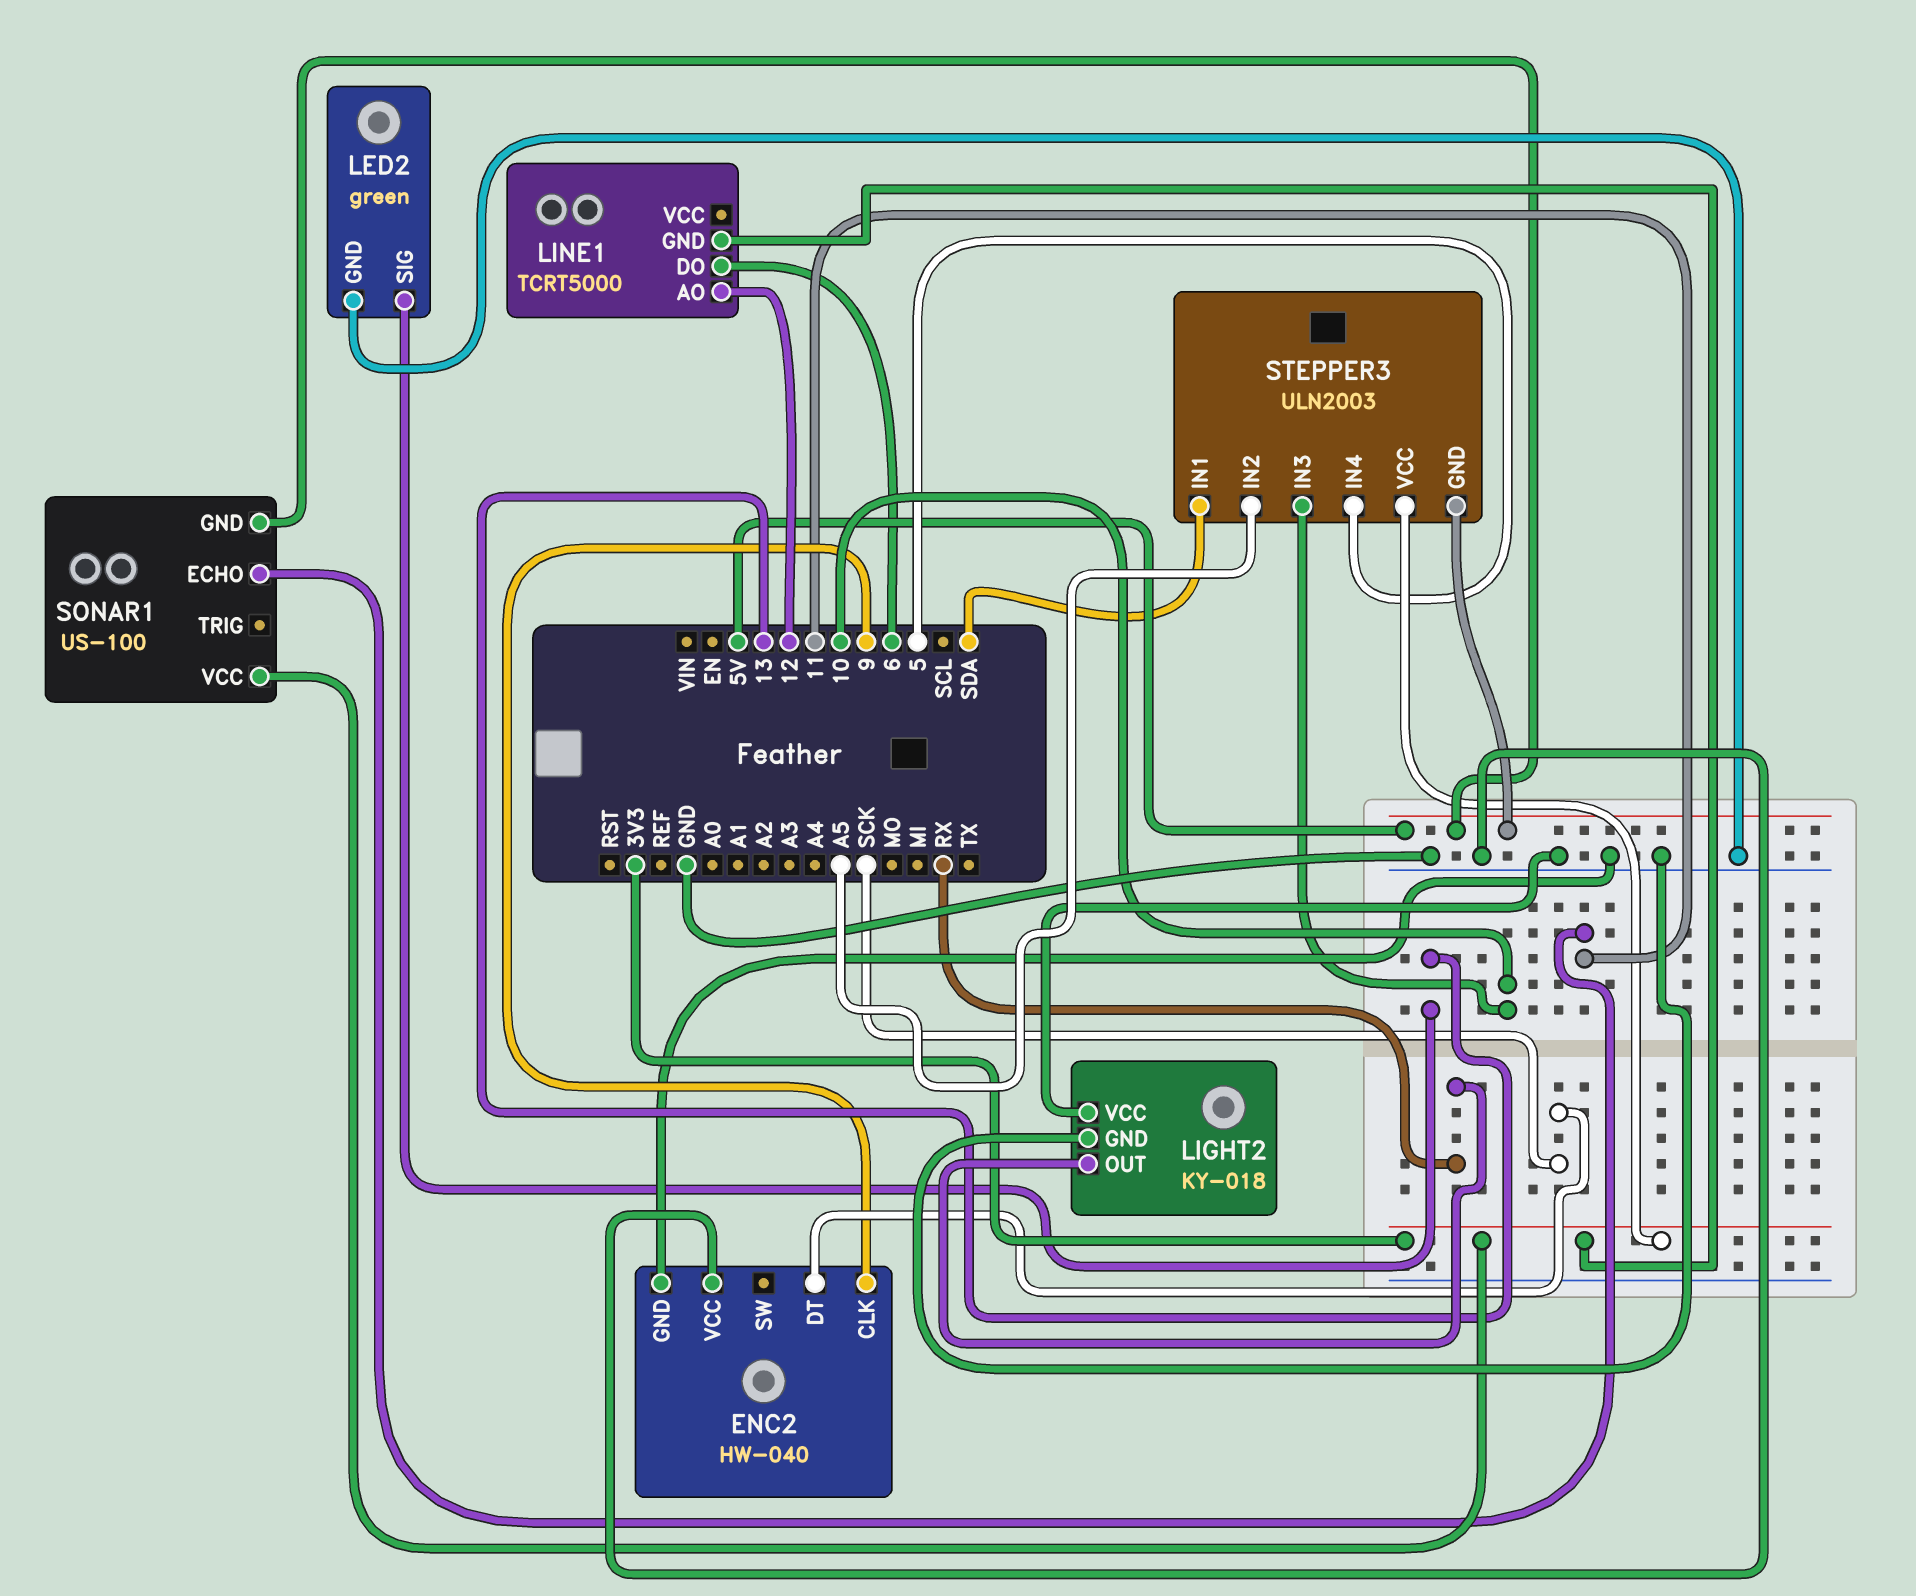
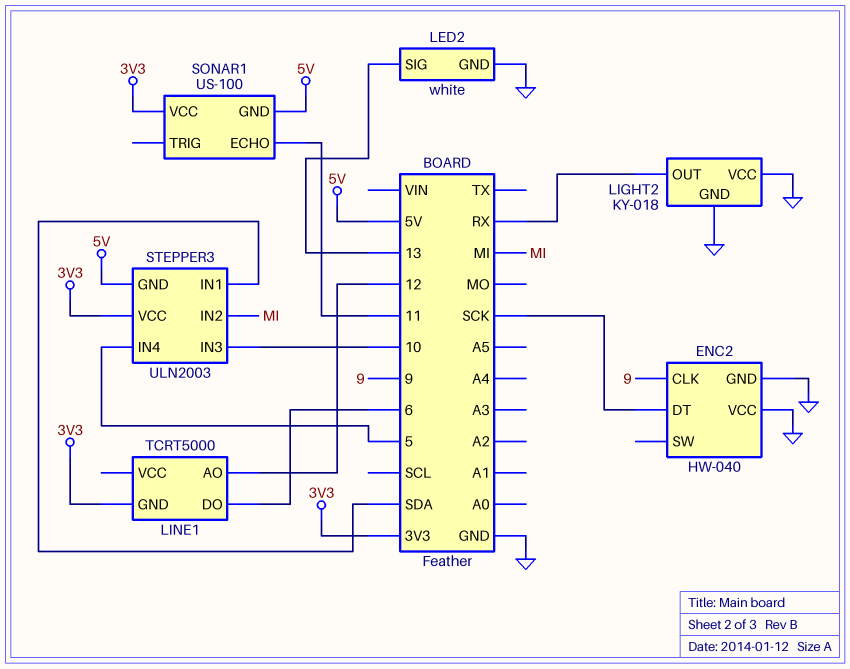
LED2: green -> white
STEPPER3 pin IN2: A5 -> MI

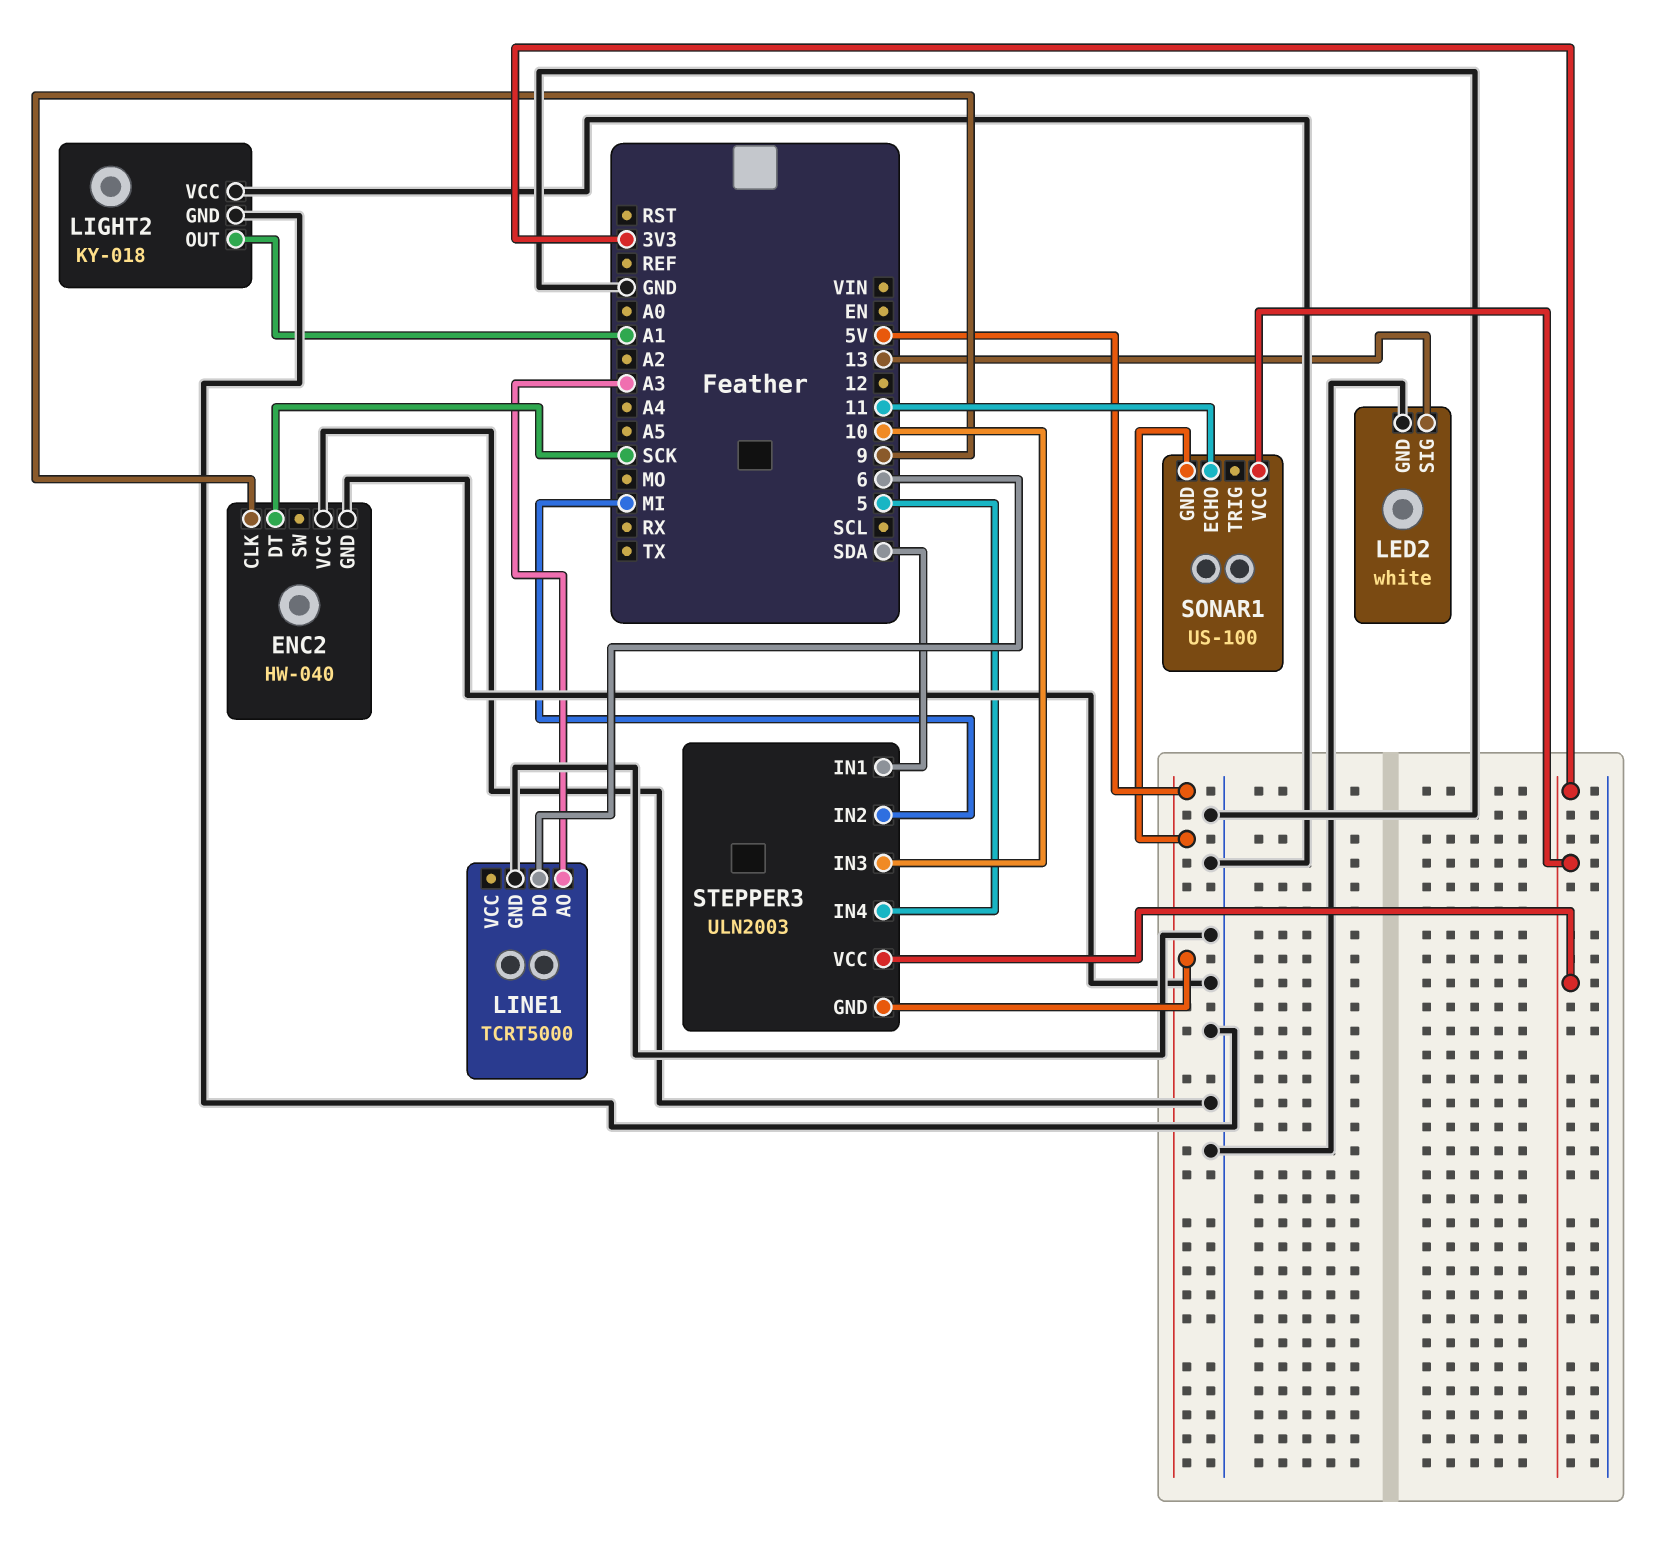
LIGHT2 pin OUT: RX -> A1
LINE1 pin AO: 12 -> A3
LINE1 pin GND: 3V3 -> GND

